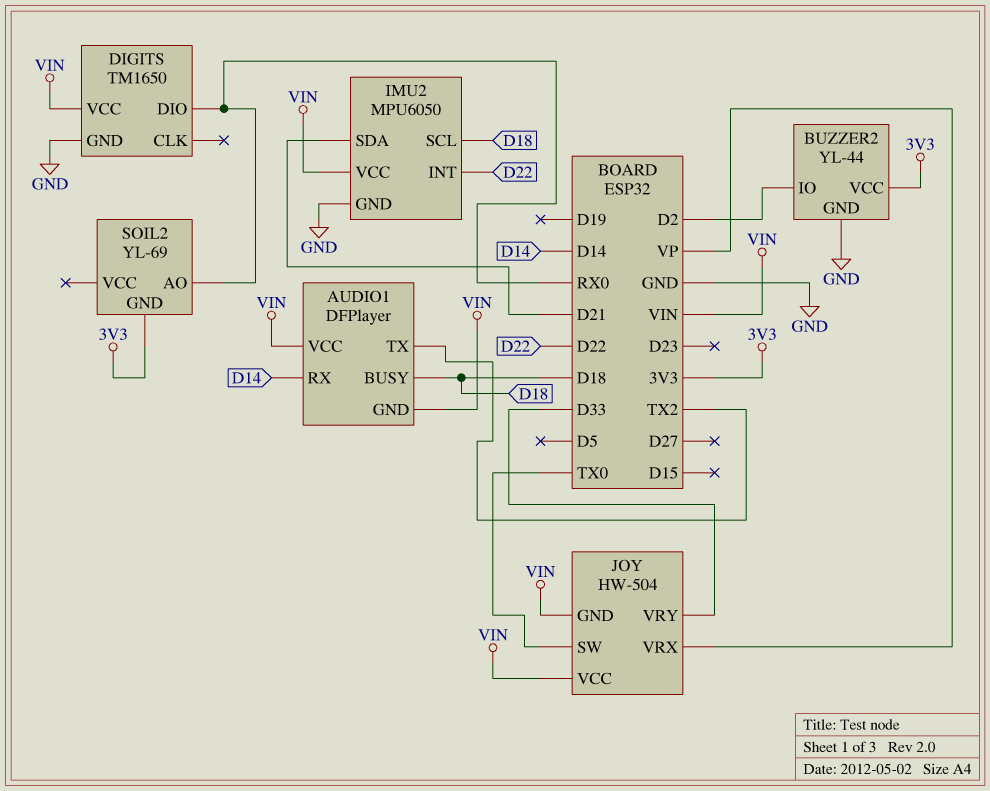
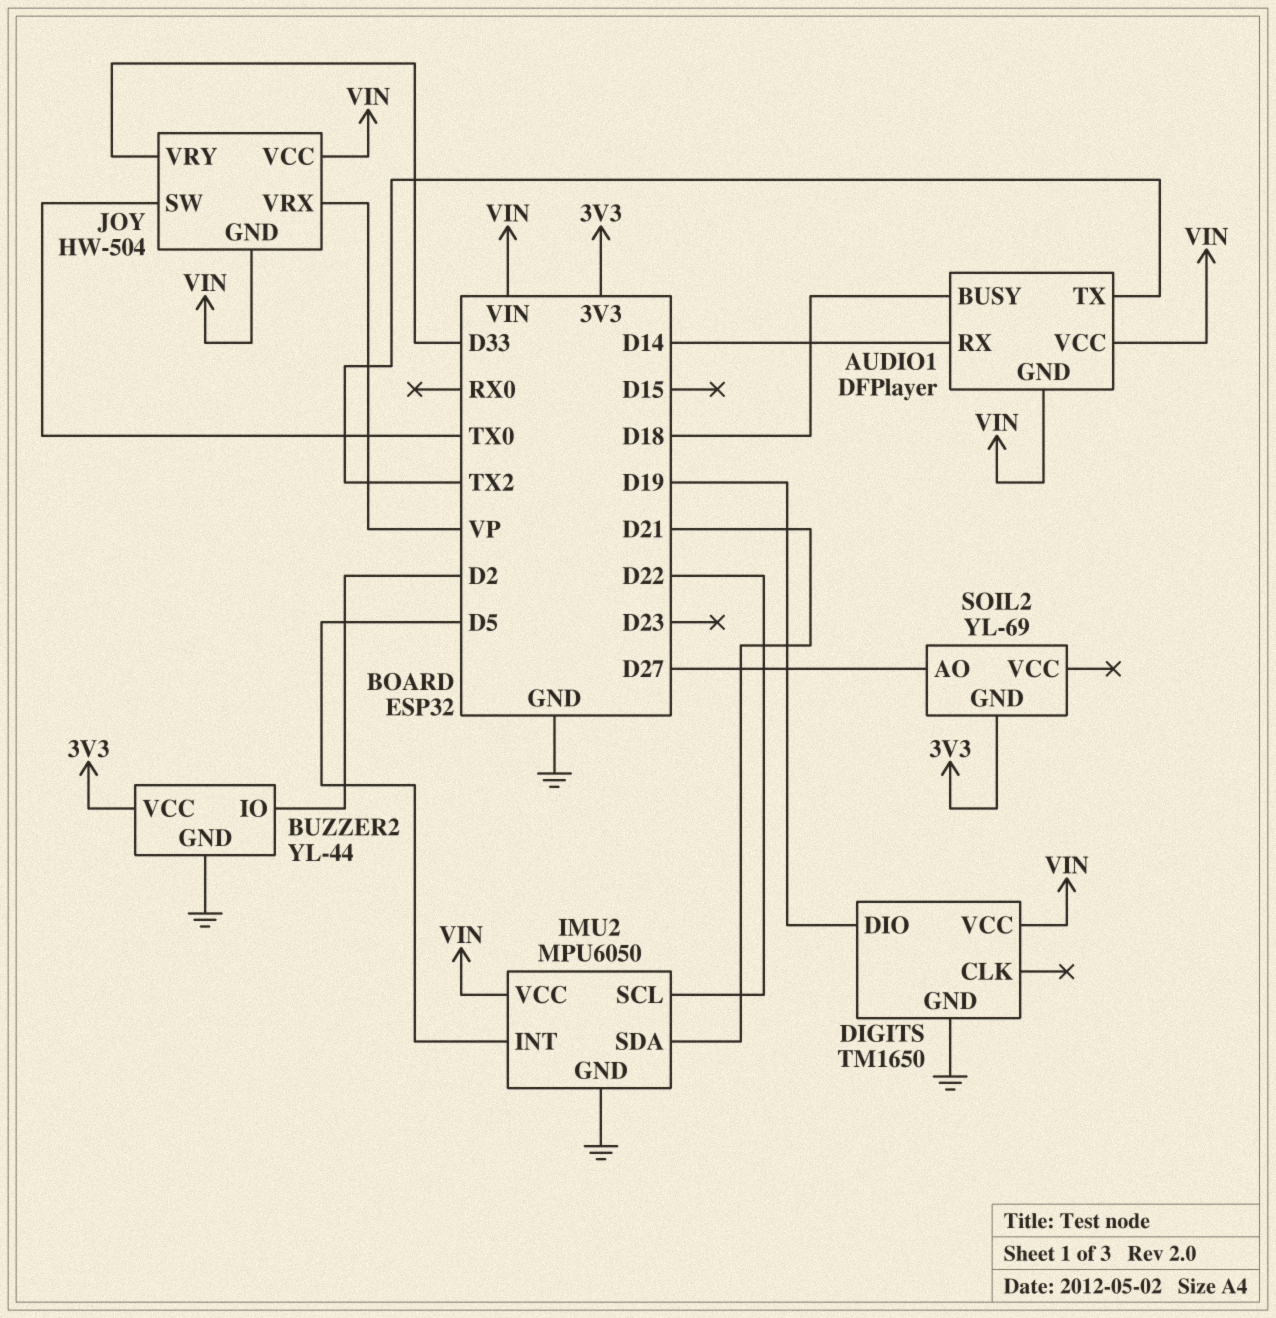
DIGITS pin DIO: RX0 -> D19
IMU2 pin INT: D22 -> D5
IMU2 pin SCL: D18 -> D22
SOIL2 pin AO: RX0 -> D27

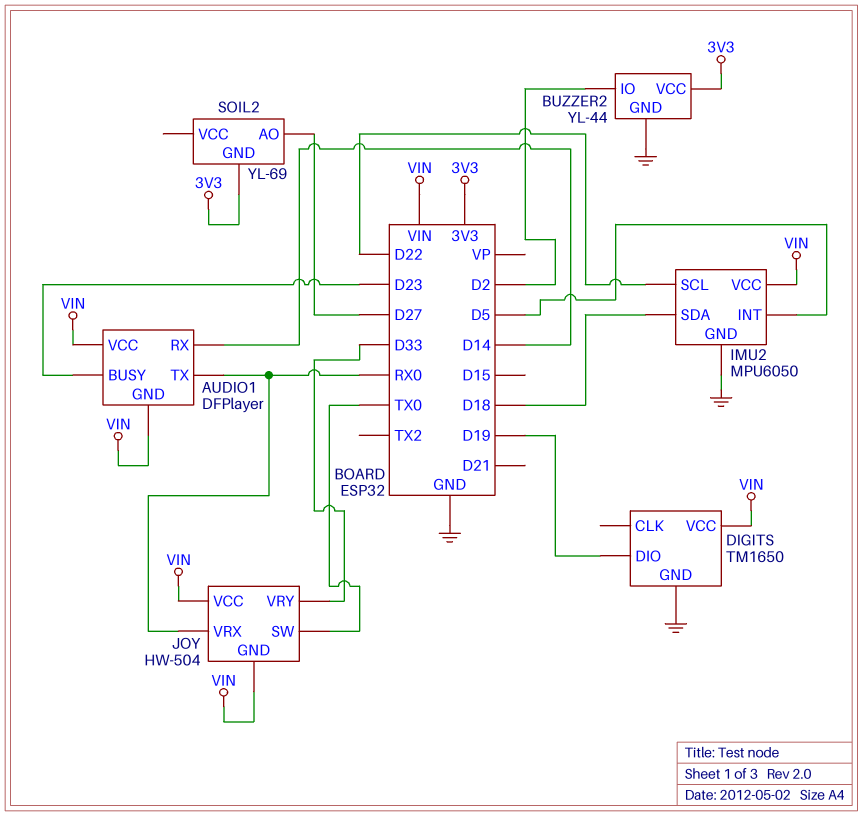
AUDIO1 pin BUSY: D18 -> D23
AUDIO1 pin TX: TX2 -> RX0
IMU2 pin SDA: D21 -> D18
JOY pin VRX: VP -> RX0

